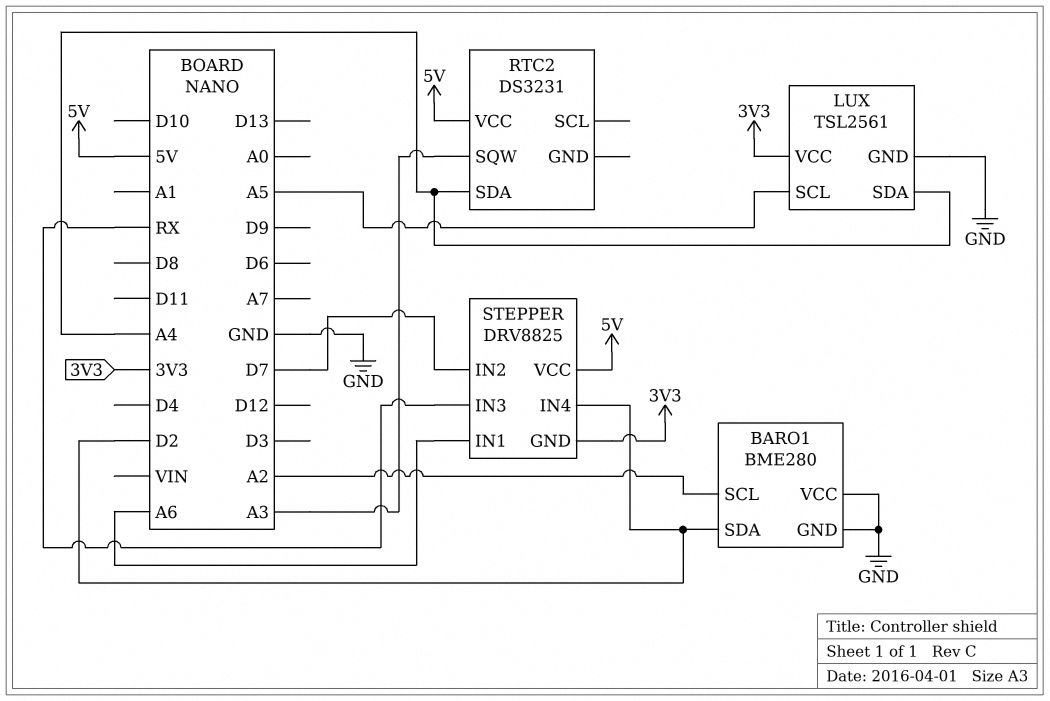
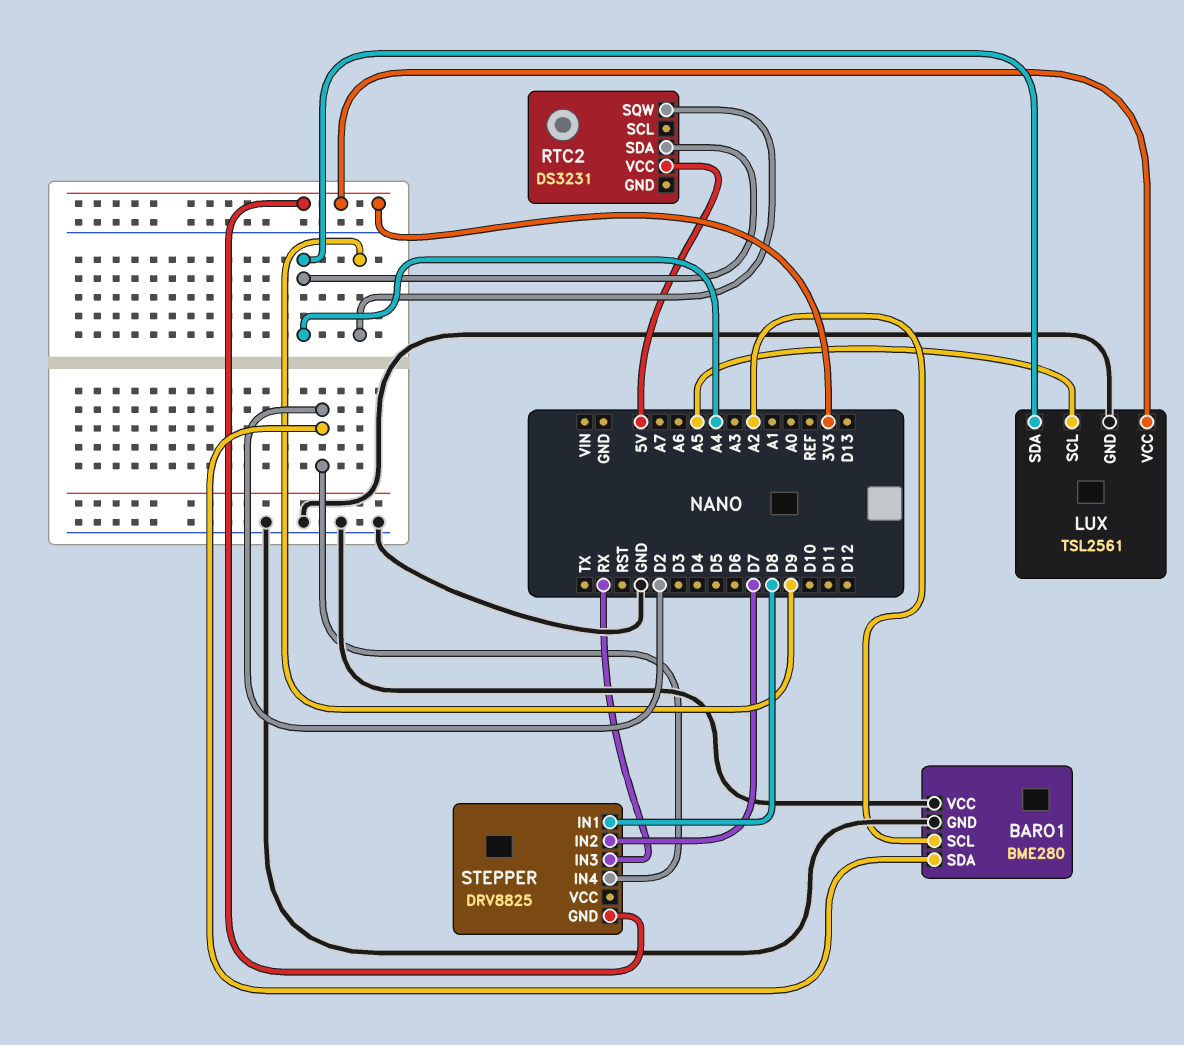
RTC2 pin SQW: A3 -> D9
STEPPER pin IN1: A6 -> D8
STEPPER pin VCC: 5V -> none

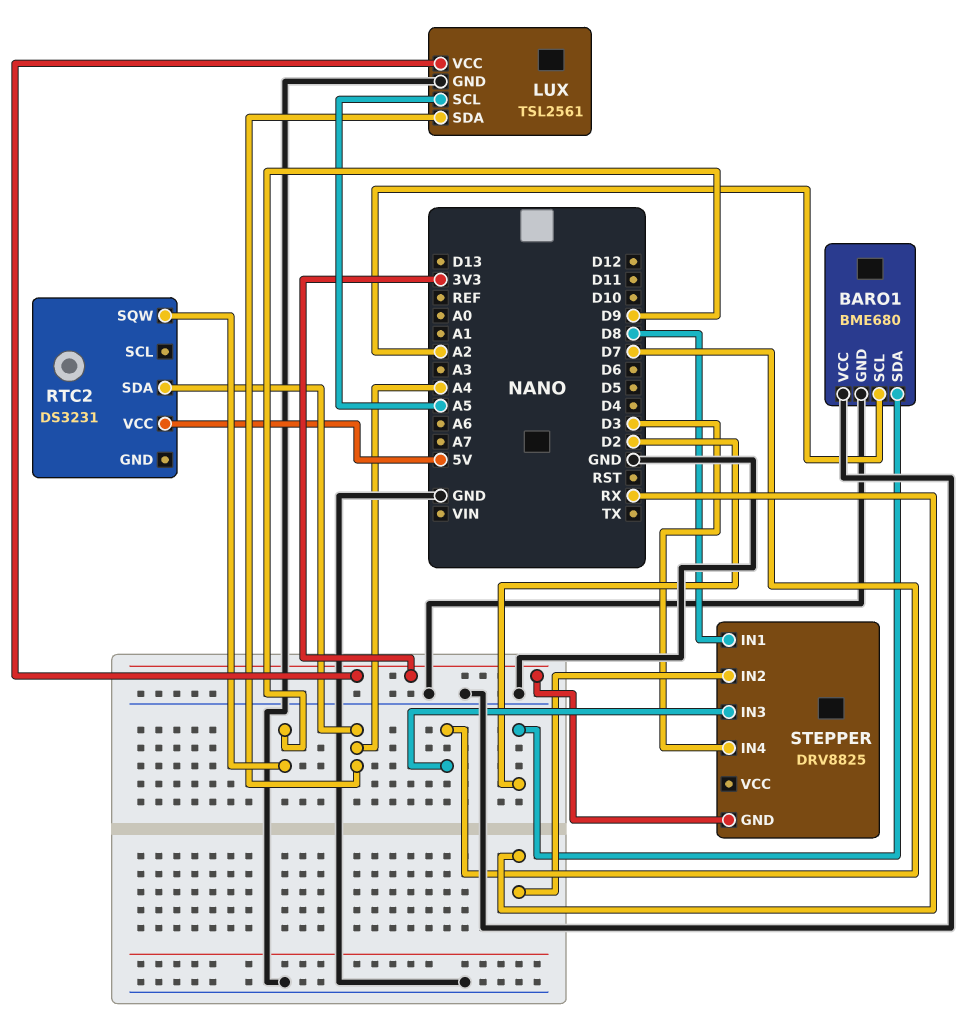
BARO1: BME280 -> BME680
STEPPER pin IN2: D7 -> RX
STEPPER pin IN3: RX -> D7
STEPPER pin IN4: D2 -> D3

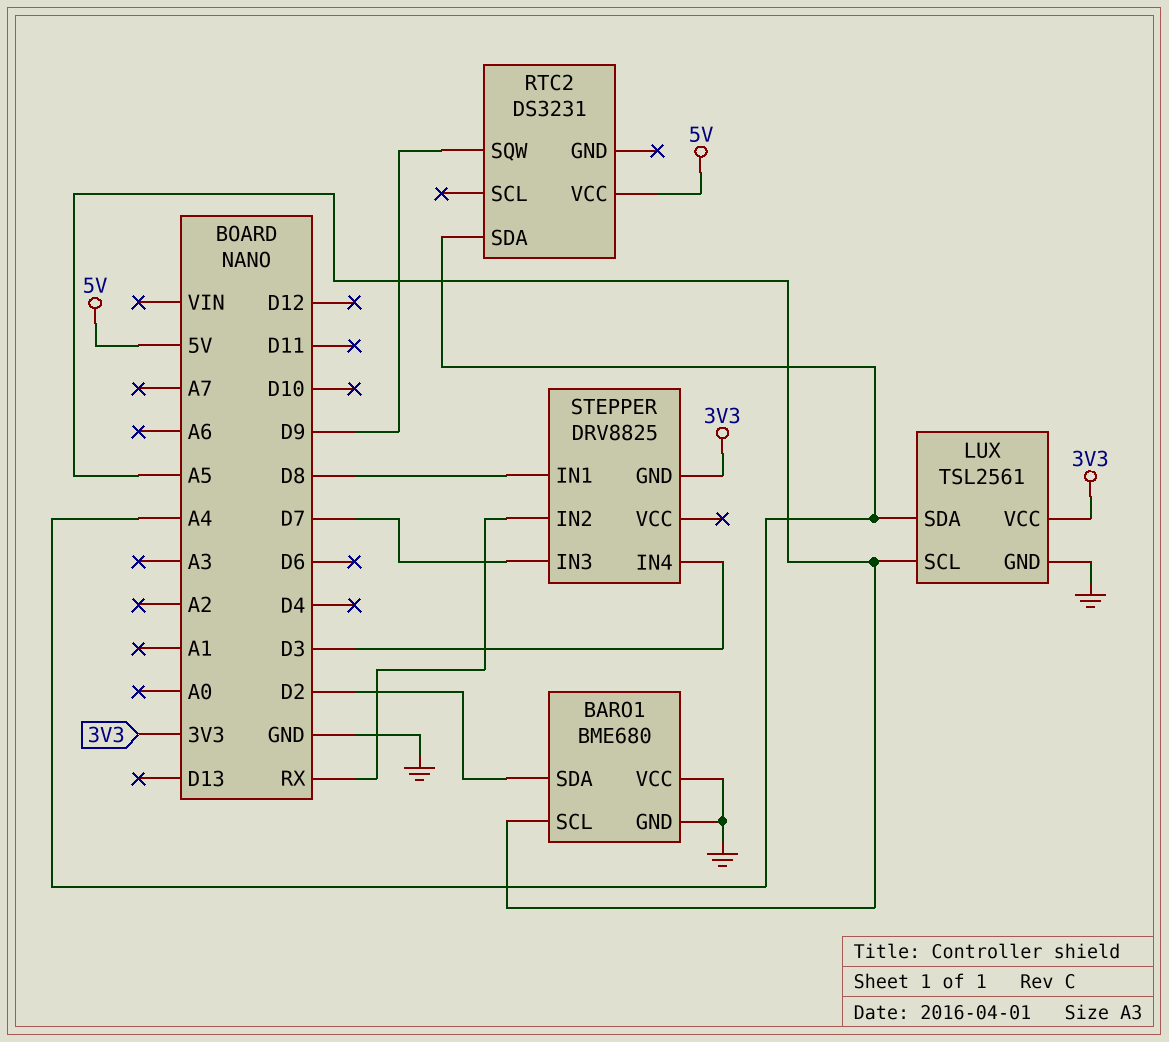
BARO1 pin SCL: A2 -> A5

